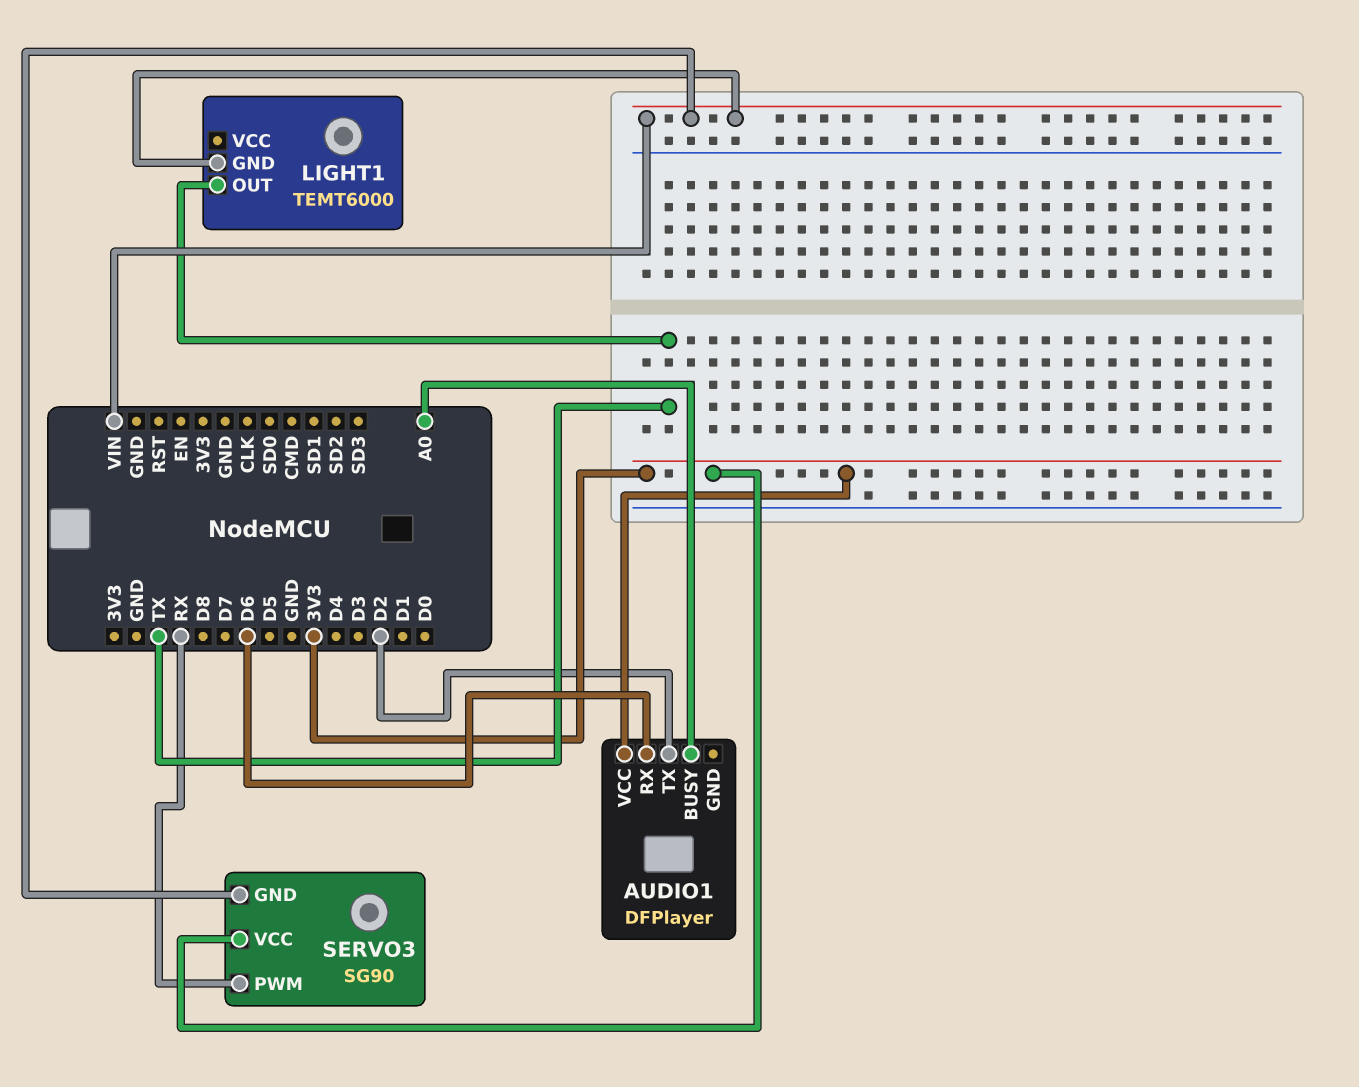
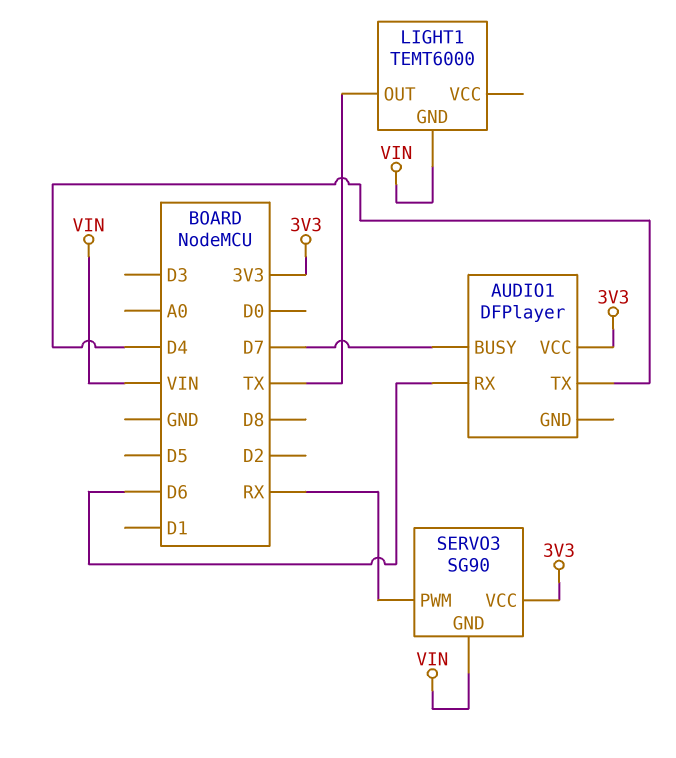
AUDIO1 pin BUSY: A0 -> D7
AUDIO1 pin TX: D2 -> D4

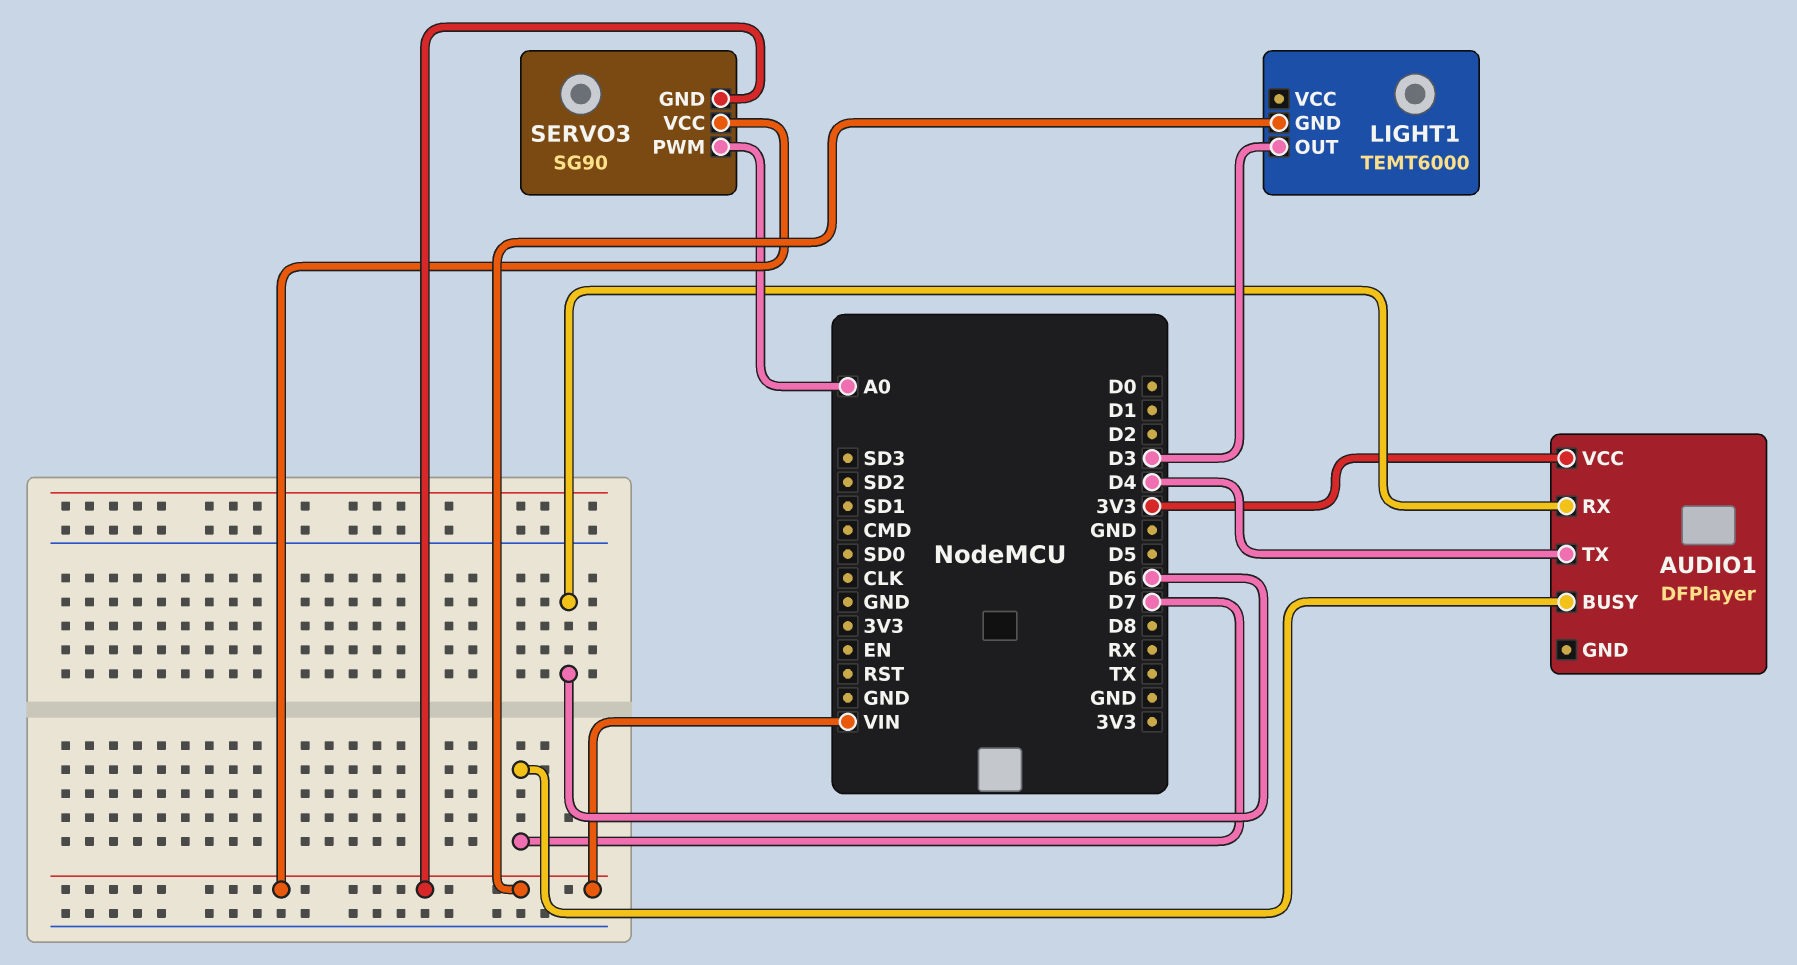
LIGHT1 pin OUT: TX -> D3
SERVO3 pin PWM: RX -> A0
SERVO3 pin VCC: 3V3 -> VIN

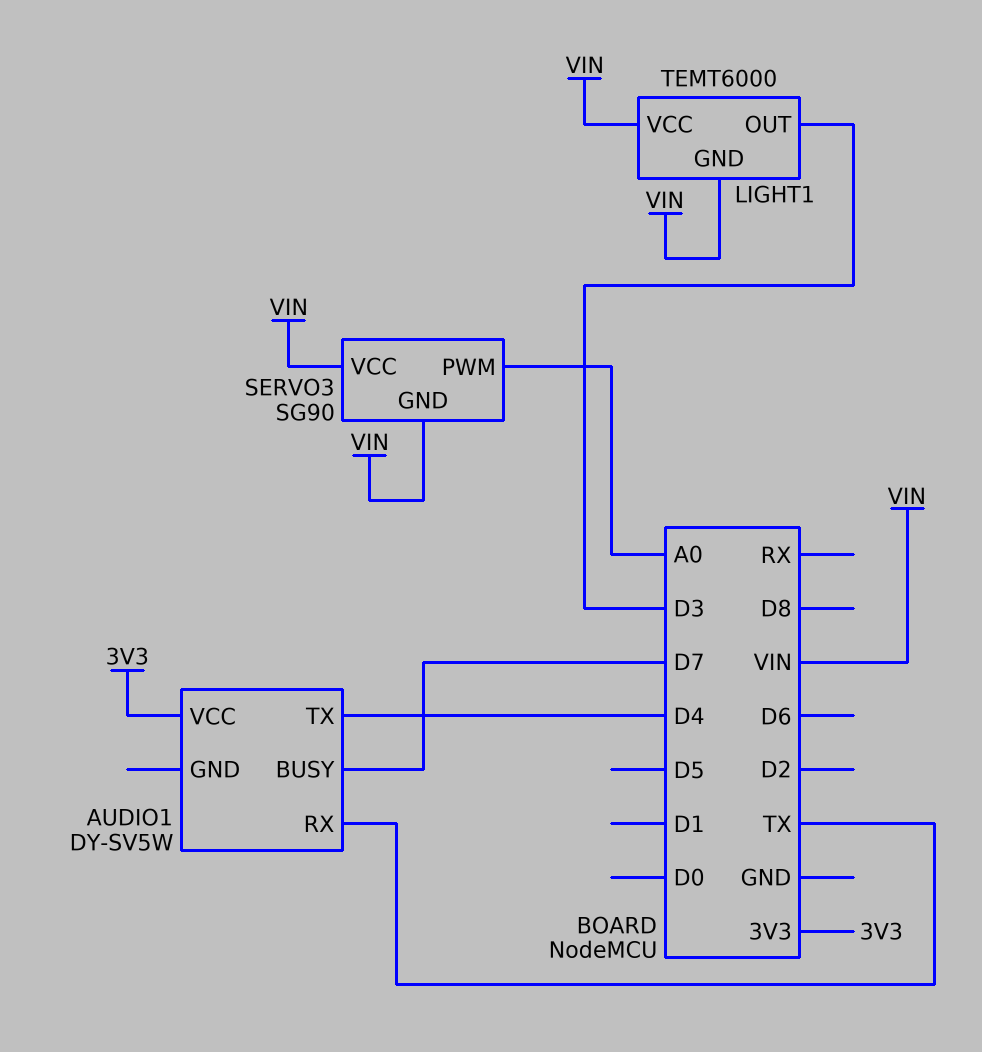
AUDIO1: DFPlayer -> DY-SV5W
AUDIO1 pin RX: D6 -> TX
LIGHT1 pin VCC: none -> VIN

